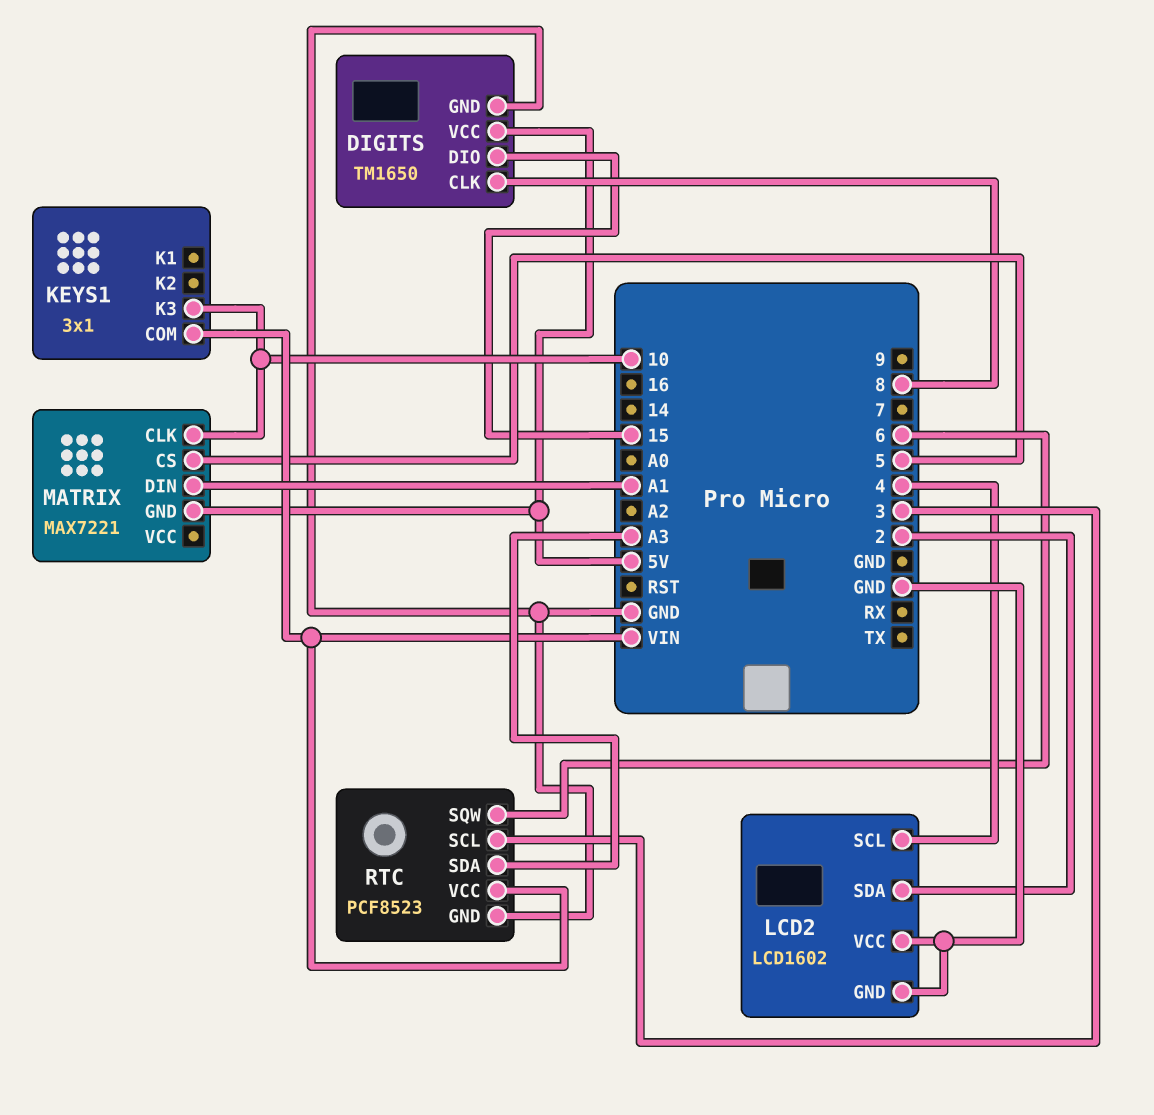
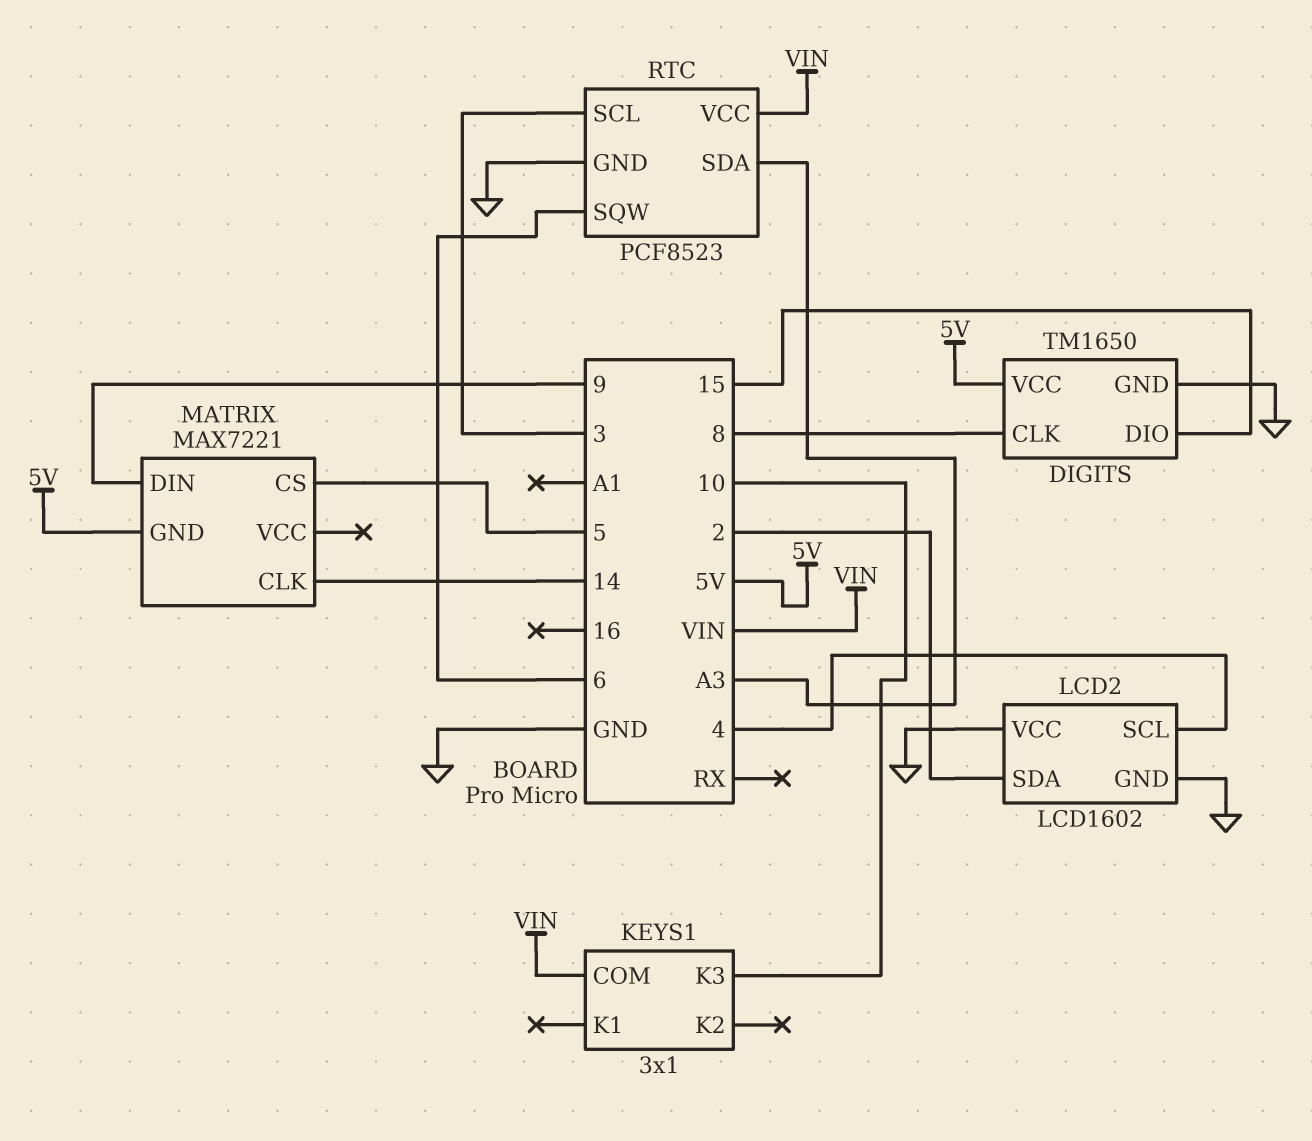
MATRIX pin CLK: 10 -> 14
MATRIX pin DIN: A1 -> 9

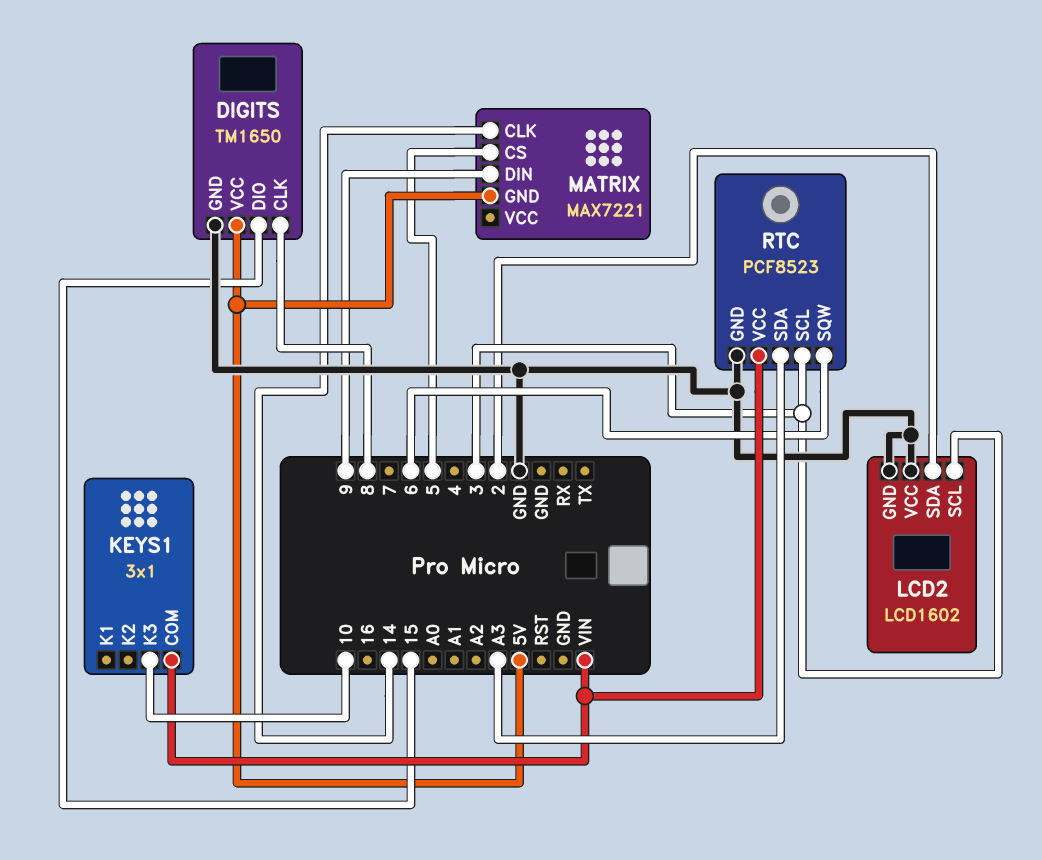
LCD2 pin SCL: 4 -> 3

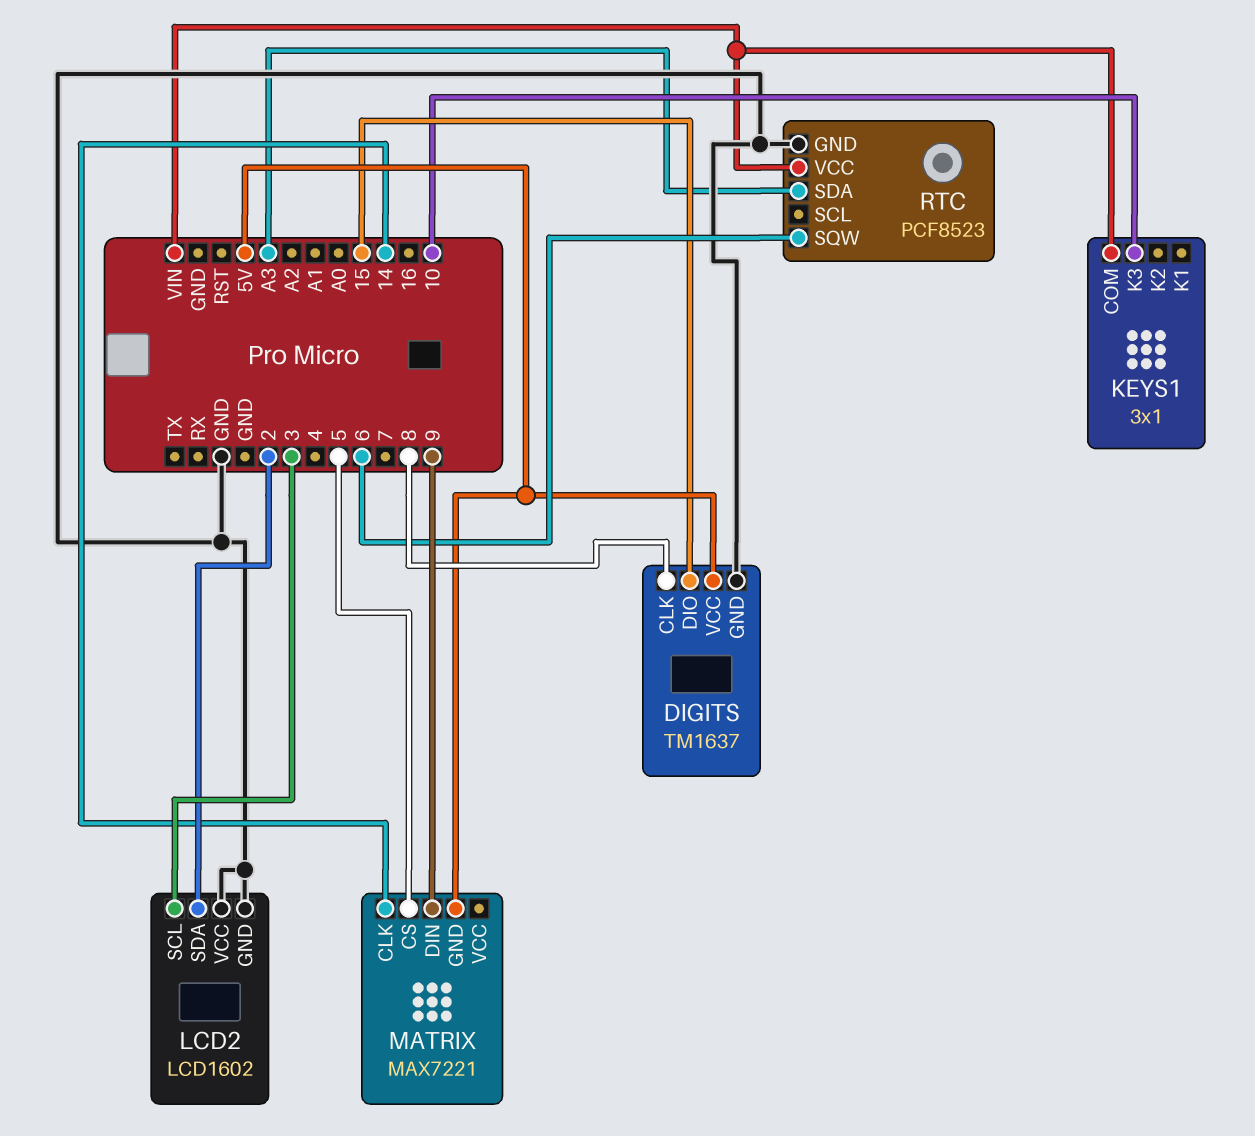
DIGITS: TM1650 -> TM1637
RTC pin SCL: 3 -> none

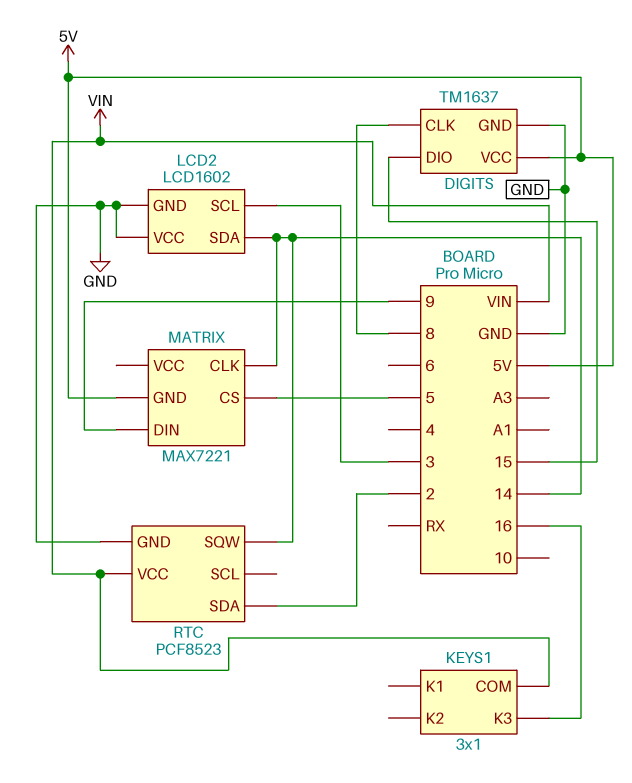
KEYS1 pin K3: 10 -> 16
LCD2 pin SDA: 2 -> 14
RTC pin SDA: A3 -> 2
RTC pin SQW: 6 -> 14

